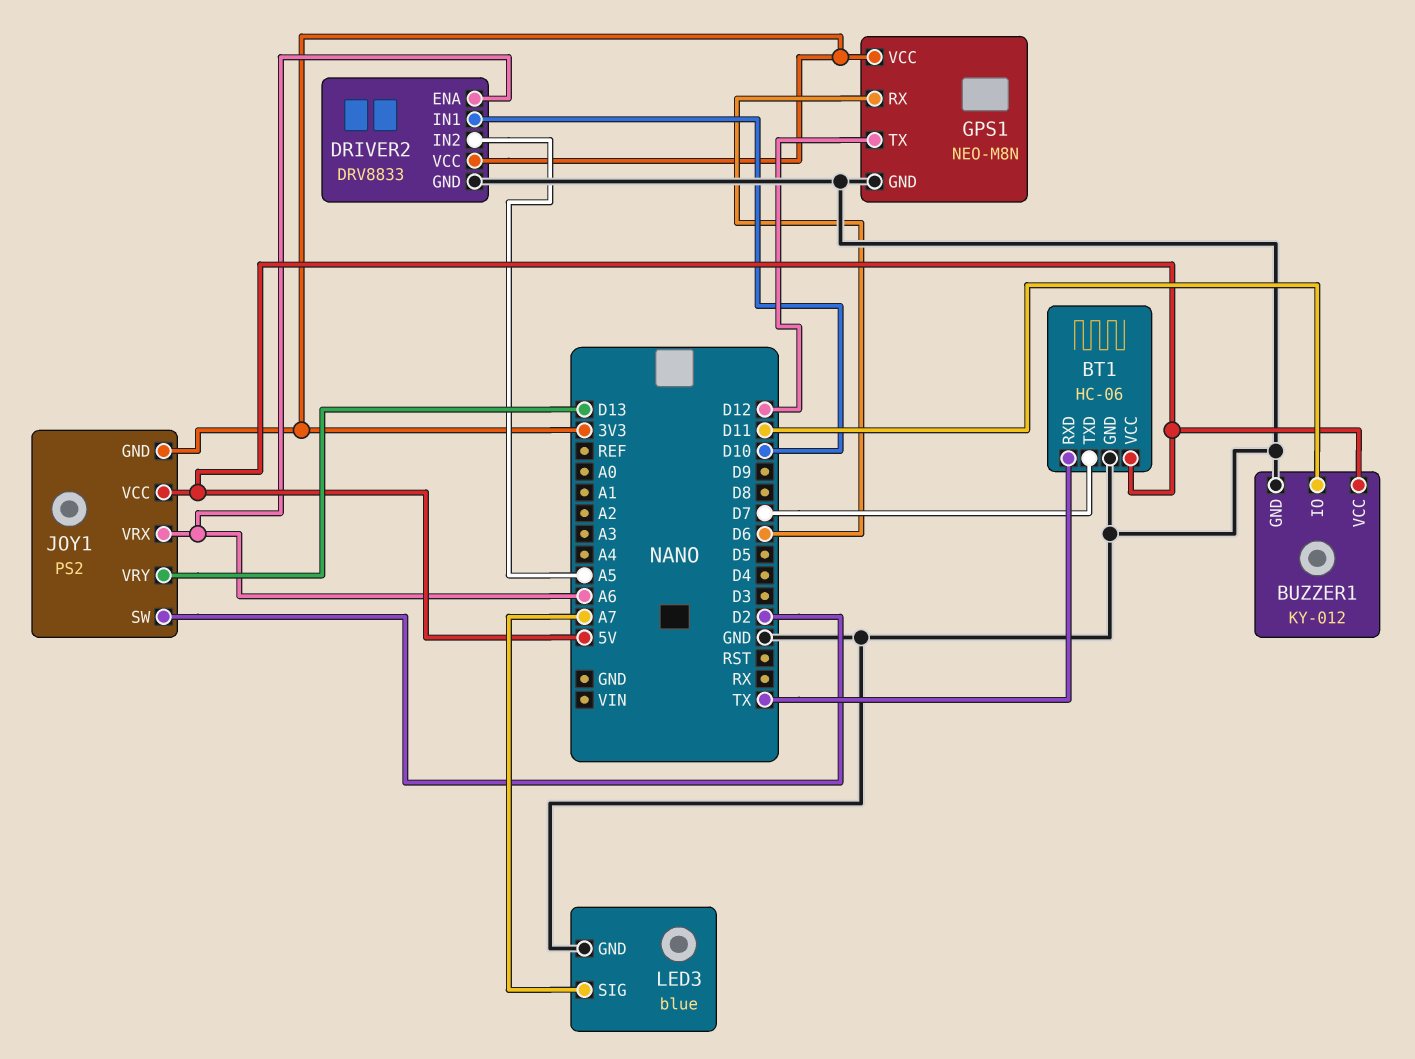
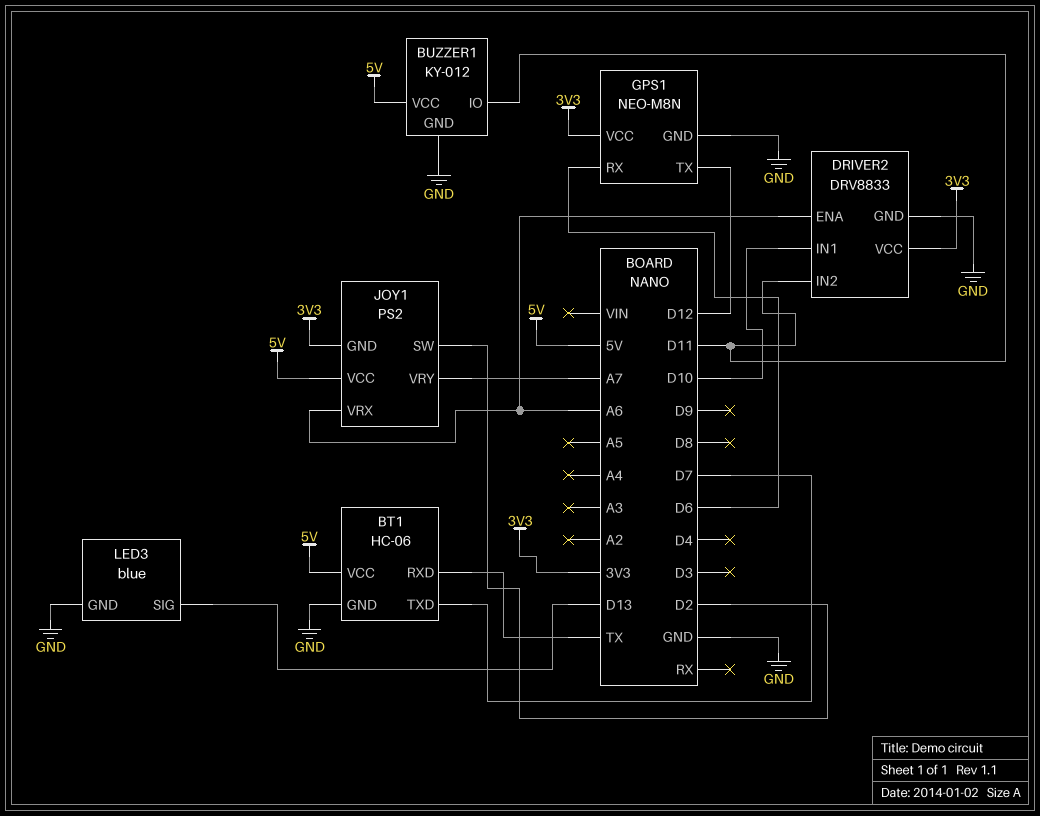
DRIVER2 pin IN2: A5 -> D11
JOY1 pin VRY: D13 -> A7
LED3 pin SIG: A7 -> D13

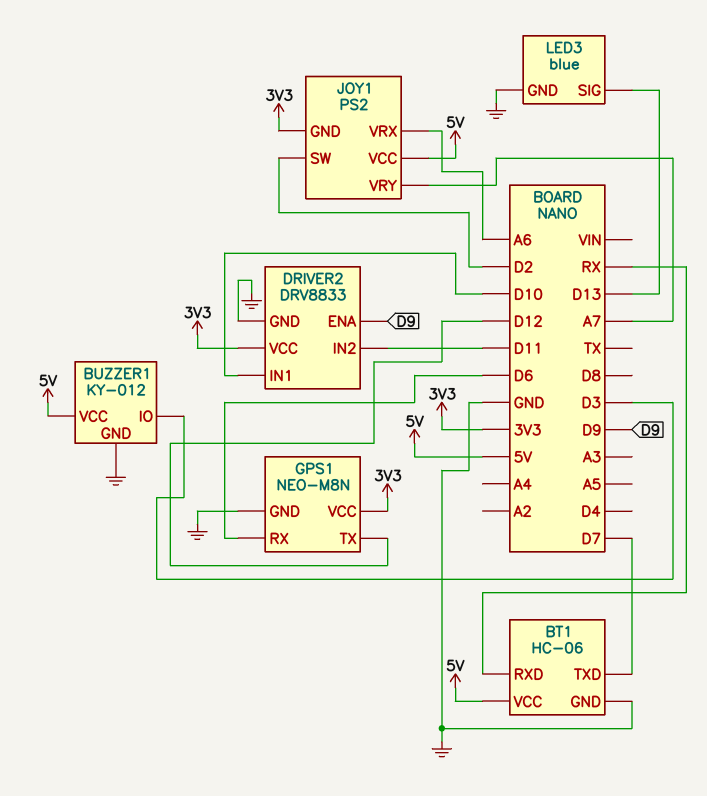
BT1 pin RXD: TX -> RX
BUZZER1 pin IO: D11 -> D3
DRIVER2 pin ENA: A6 -> D9

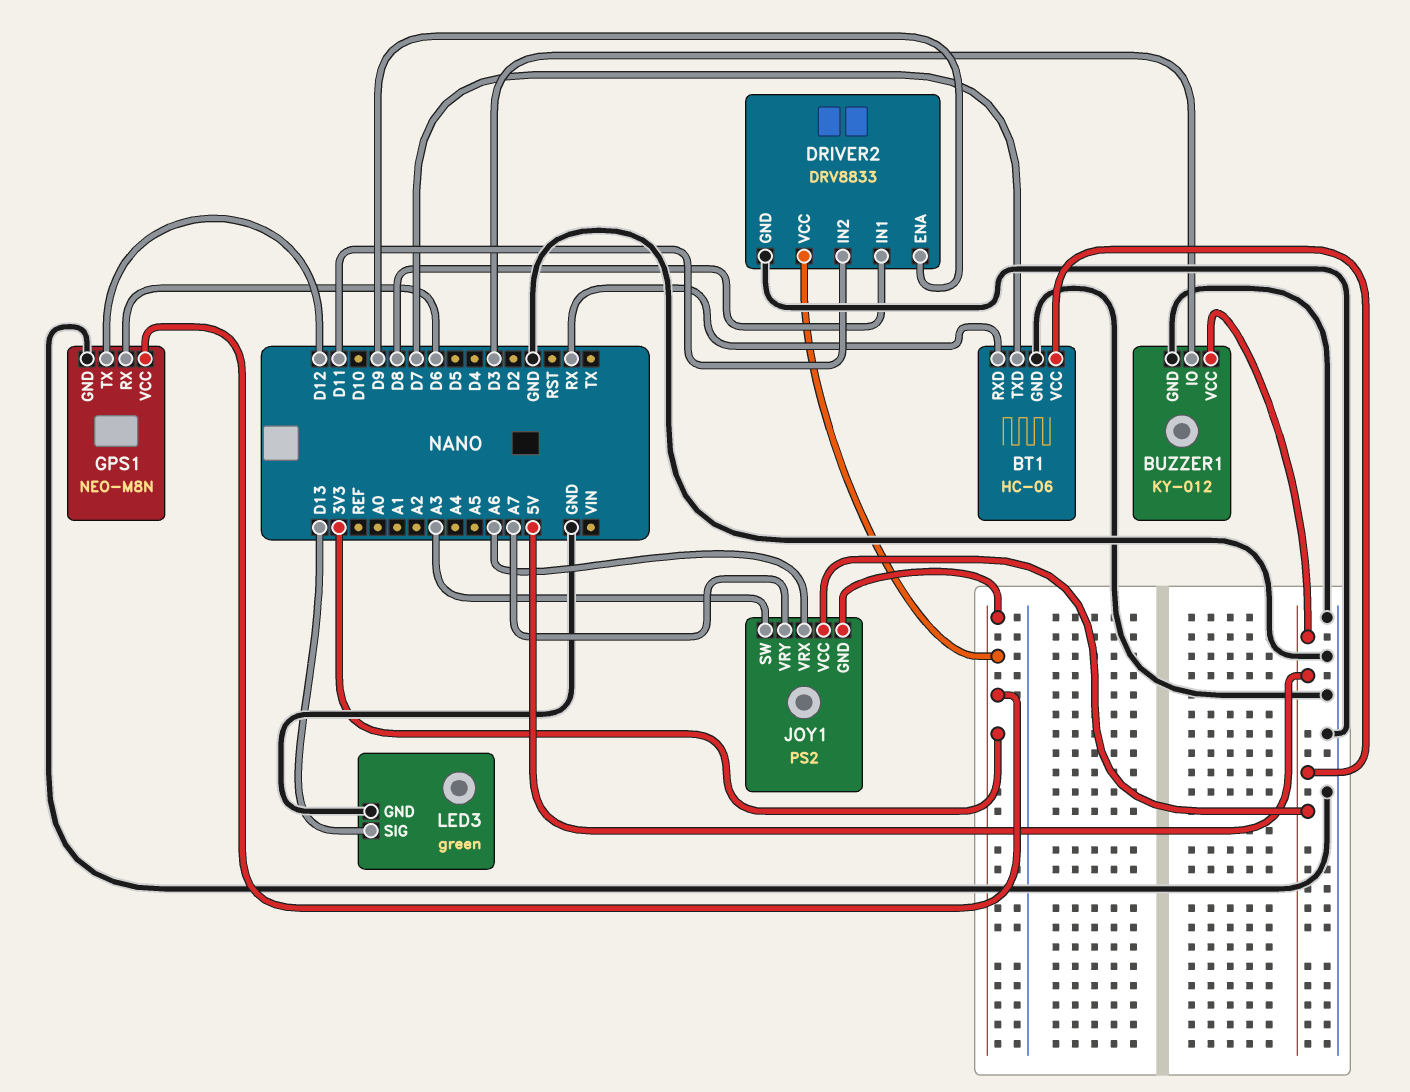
DRIVER2 pin IN1: D10 -> D8
JOY1 pin SW: D2 -> A3
LED3: blue -> green

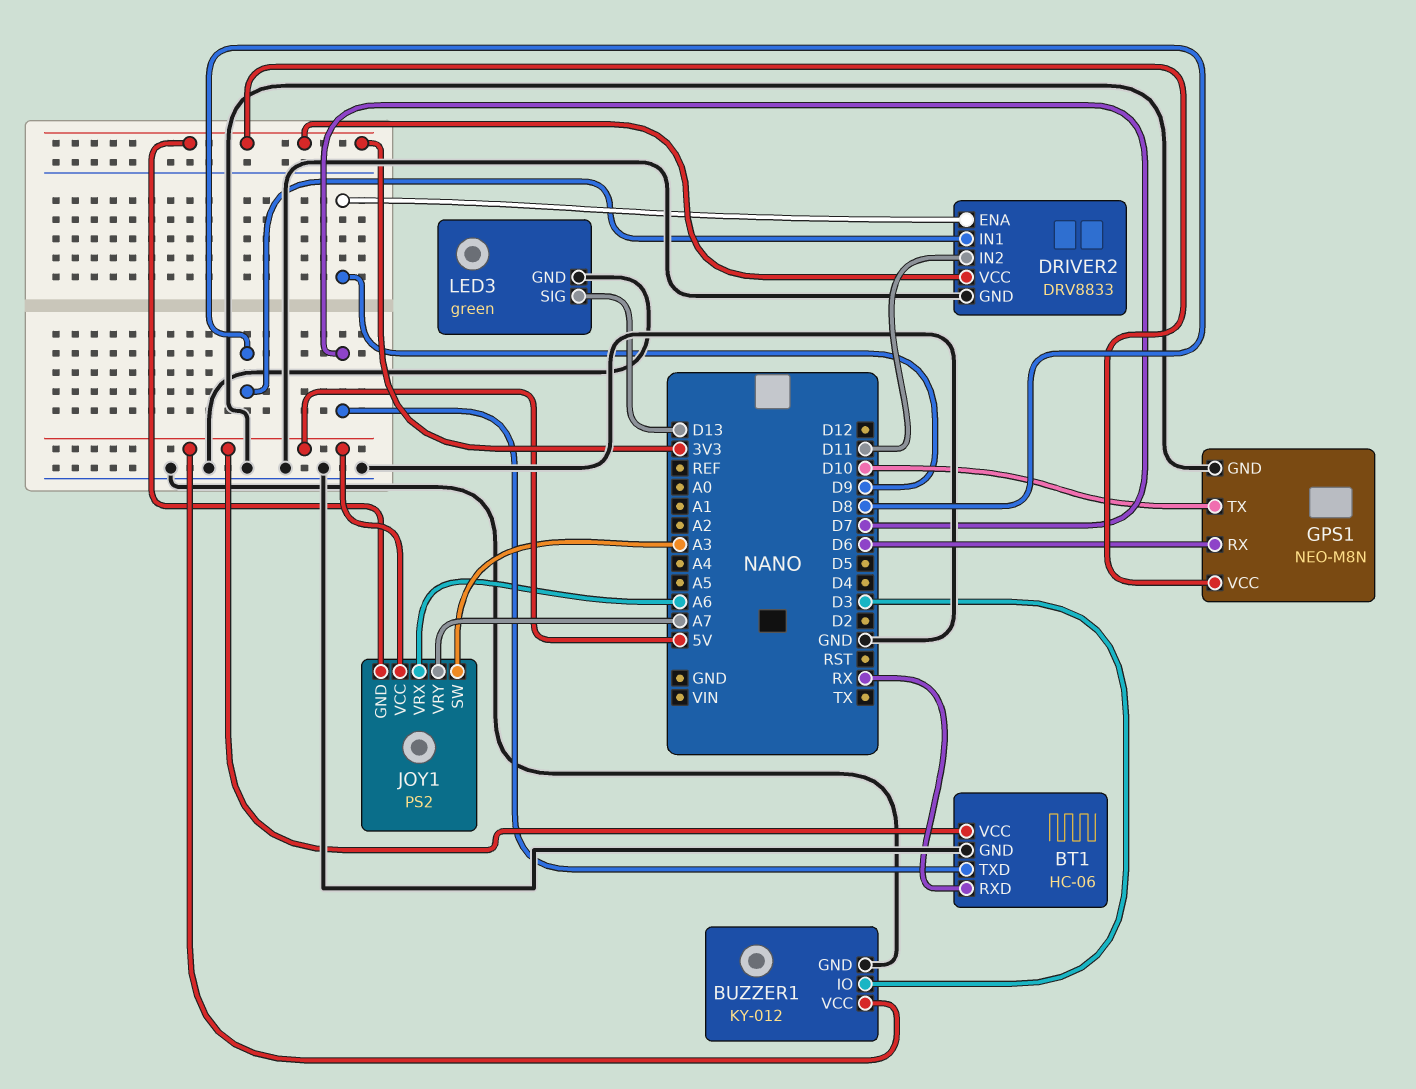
GPS1 pin TX: D12 -> D10

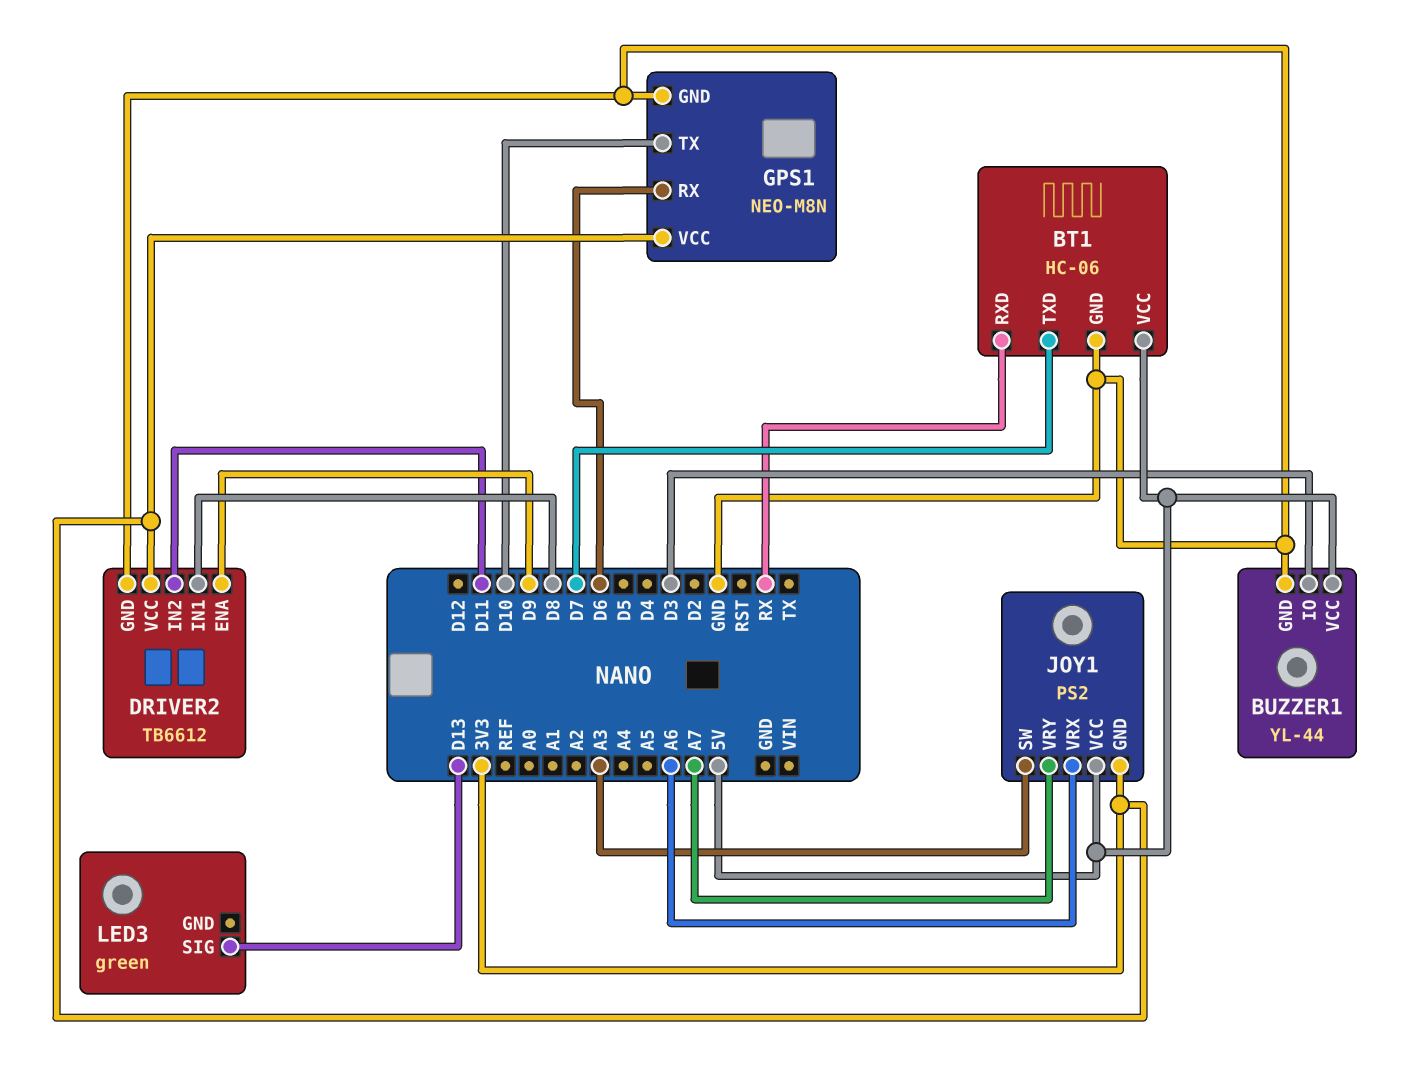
BUZZER1: KY-012 -> YL-44
DRIVER2: DRV8833 -> TB6612
LED3 pin GND: GND -> none

